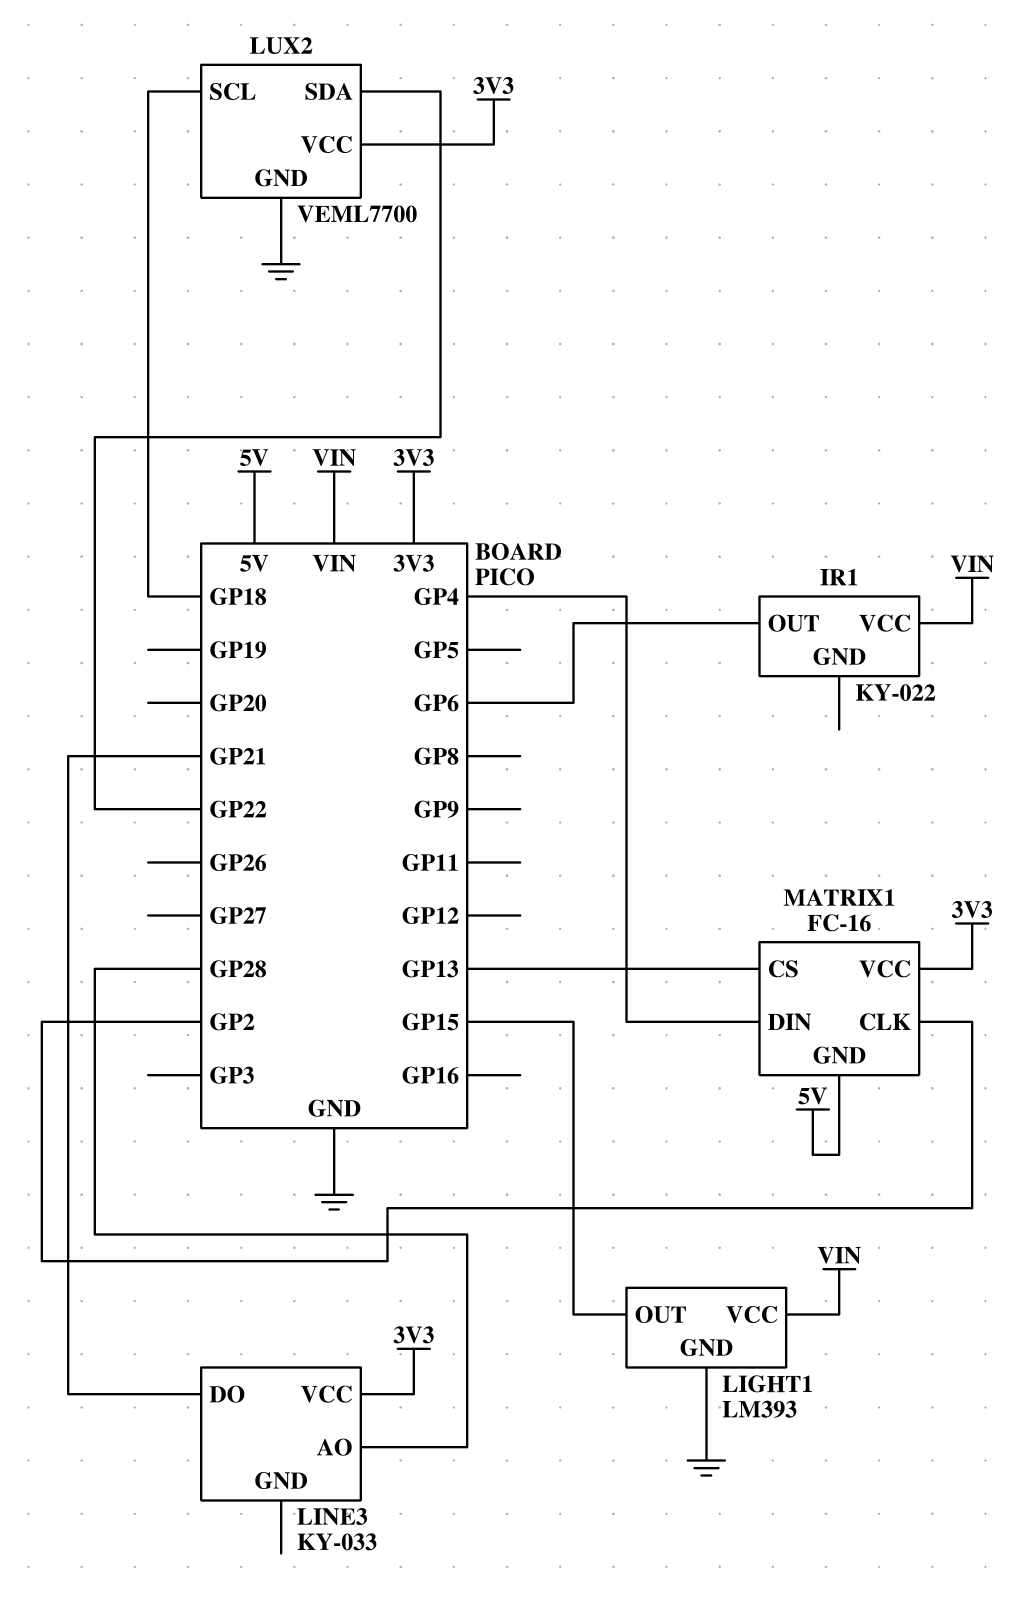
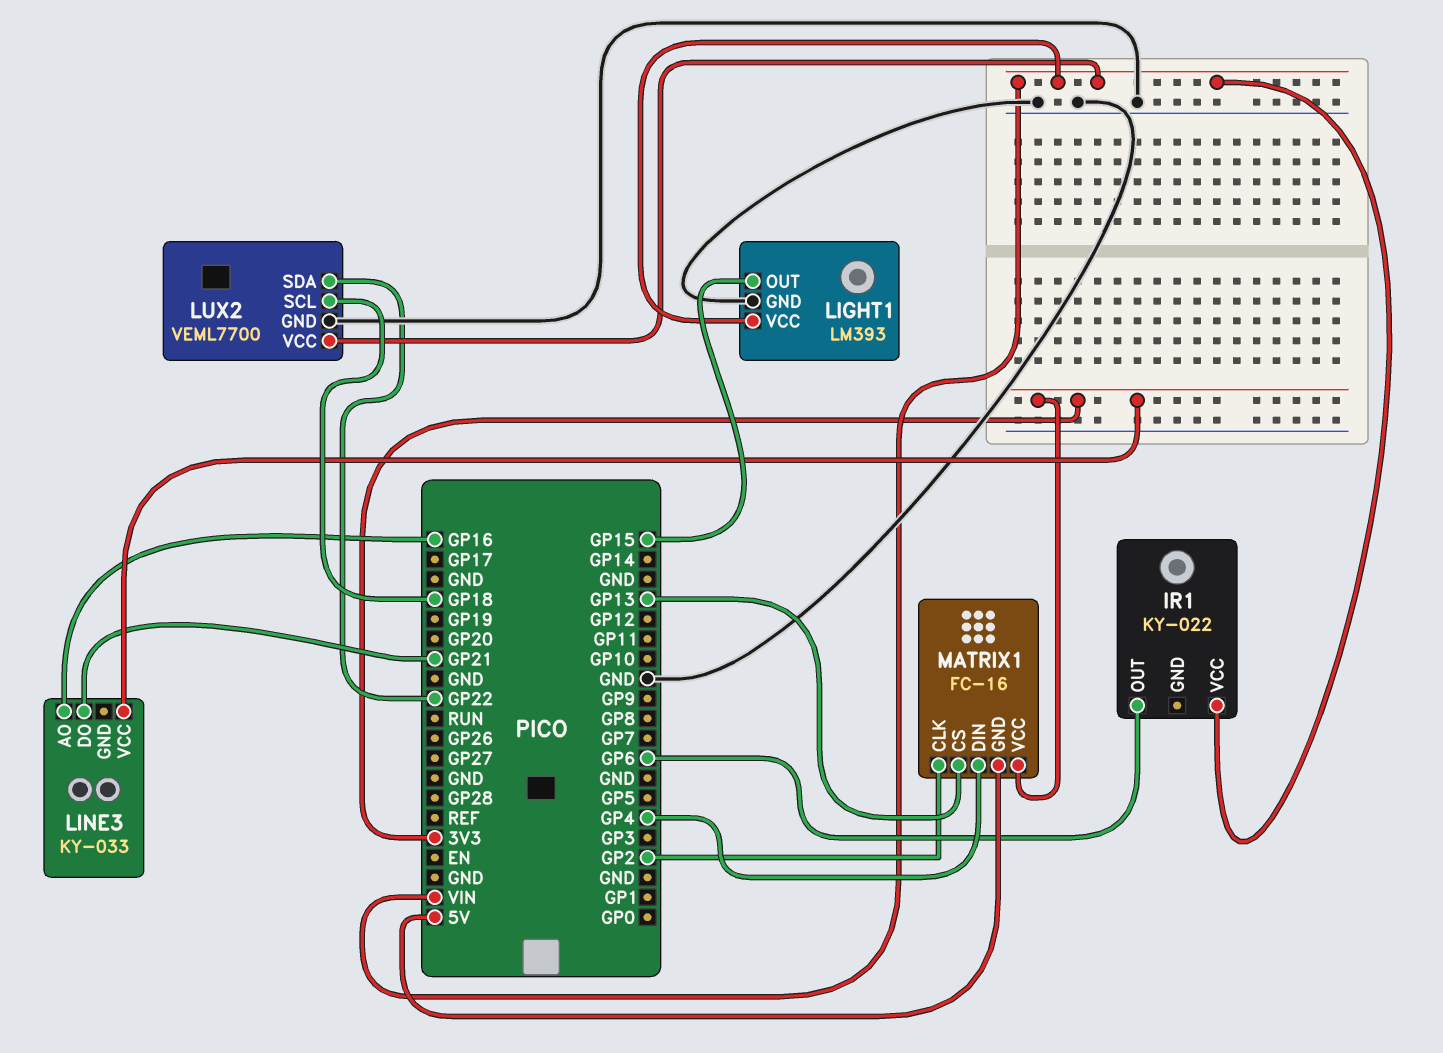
LINE3 pin AO: GP28 -> GP16
LUX2 pin VCC: 3V3 -> VIN

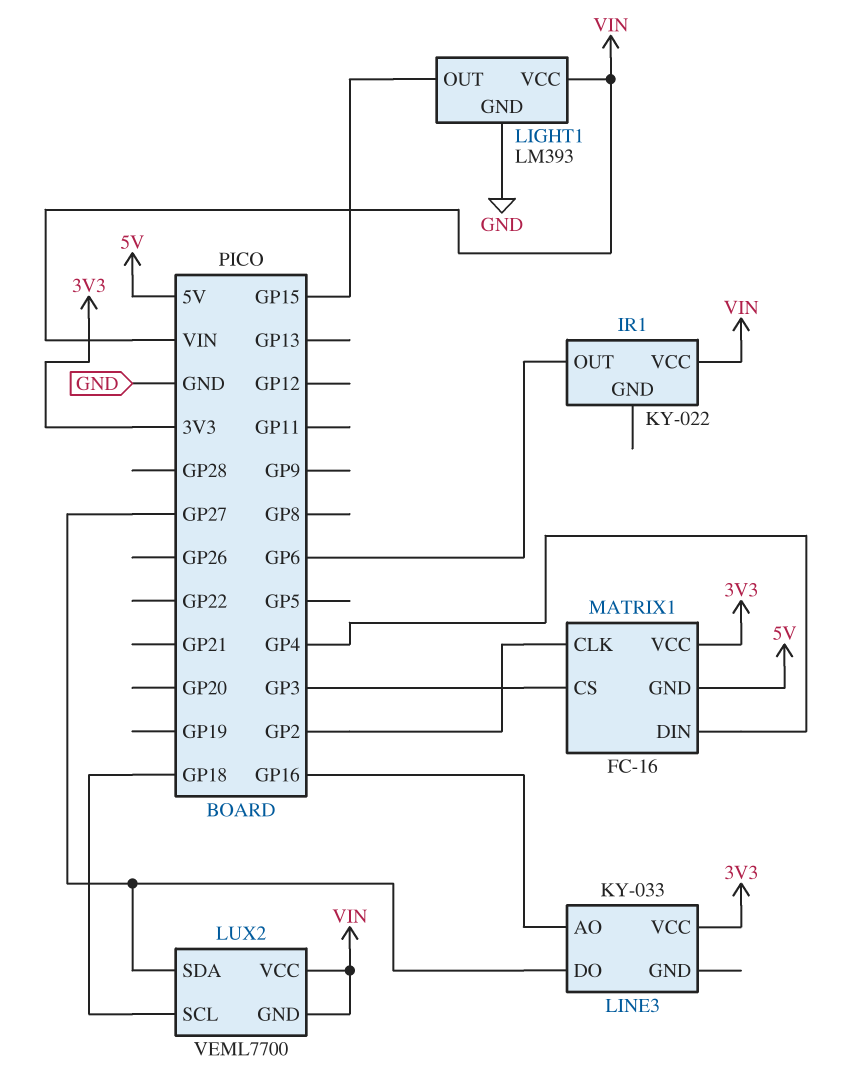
LINE3 pin DO: GP21 -> GP27
LUX2 pin GND: GND -> VIN
LUX2 pin SDA: GP22 -> GP27
MATRIX1 pin CS: GP13 -> GP3

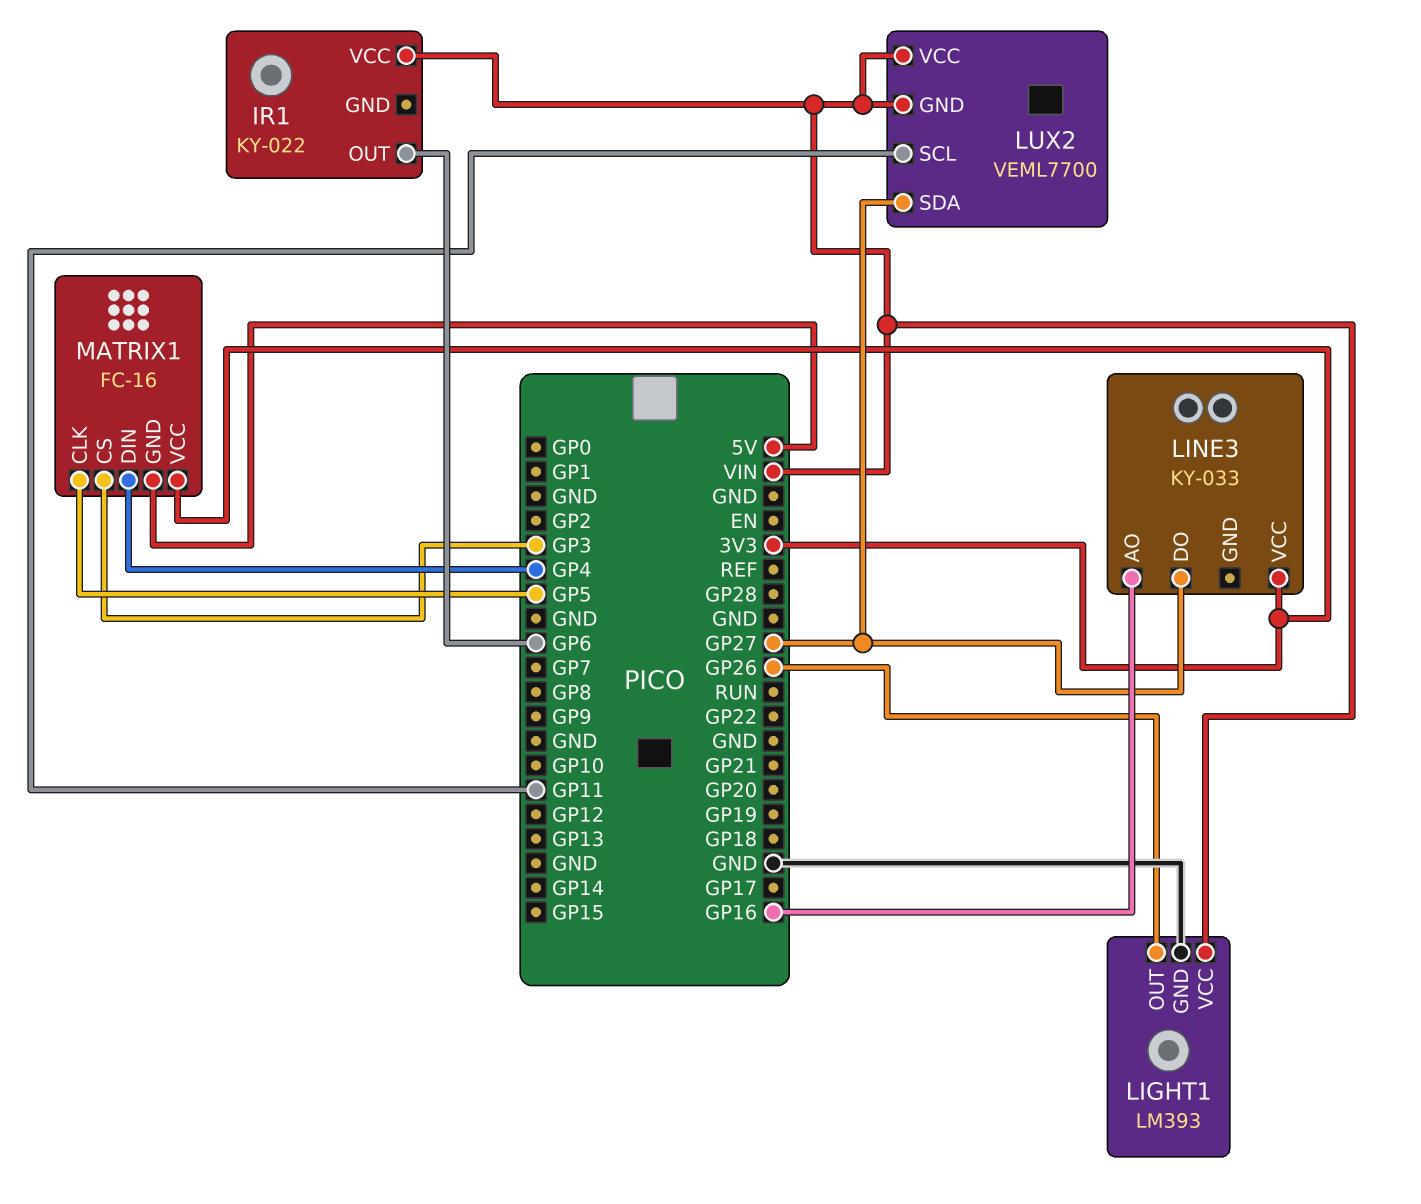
LIGHT1 pin OUT: GP15 -> GP26
LUX2 pin SCL: GP18 -> GP11
MATRIX1 pin CLK: GP2 -> GP5

